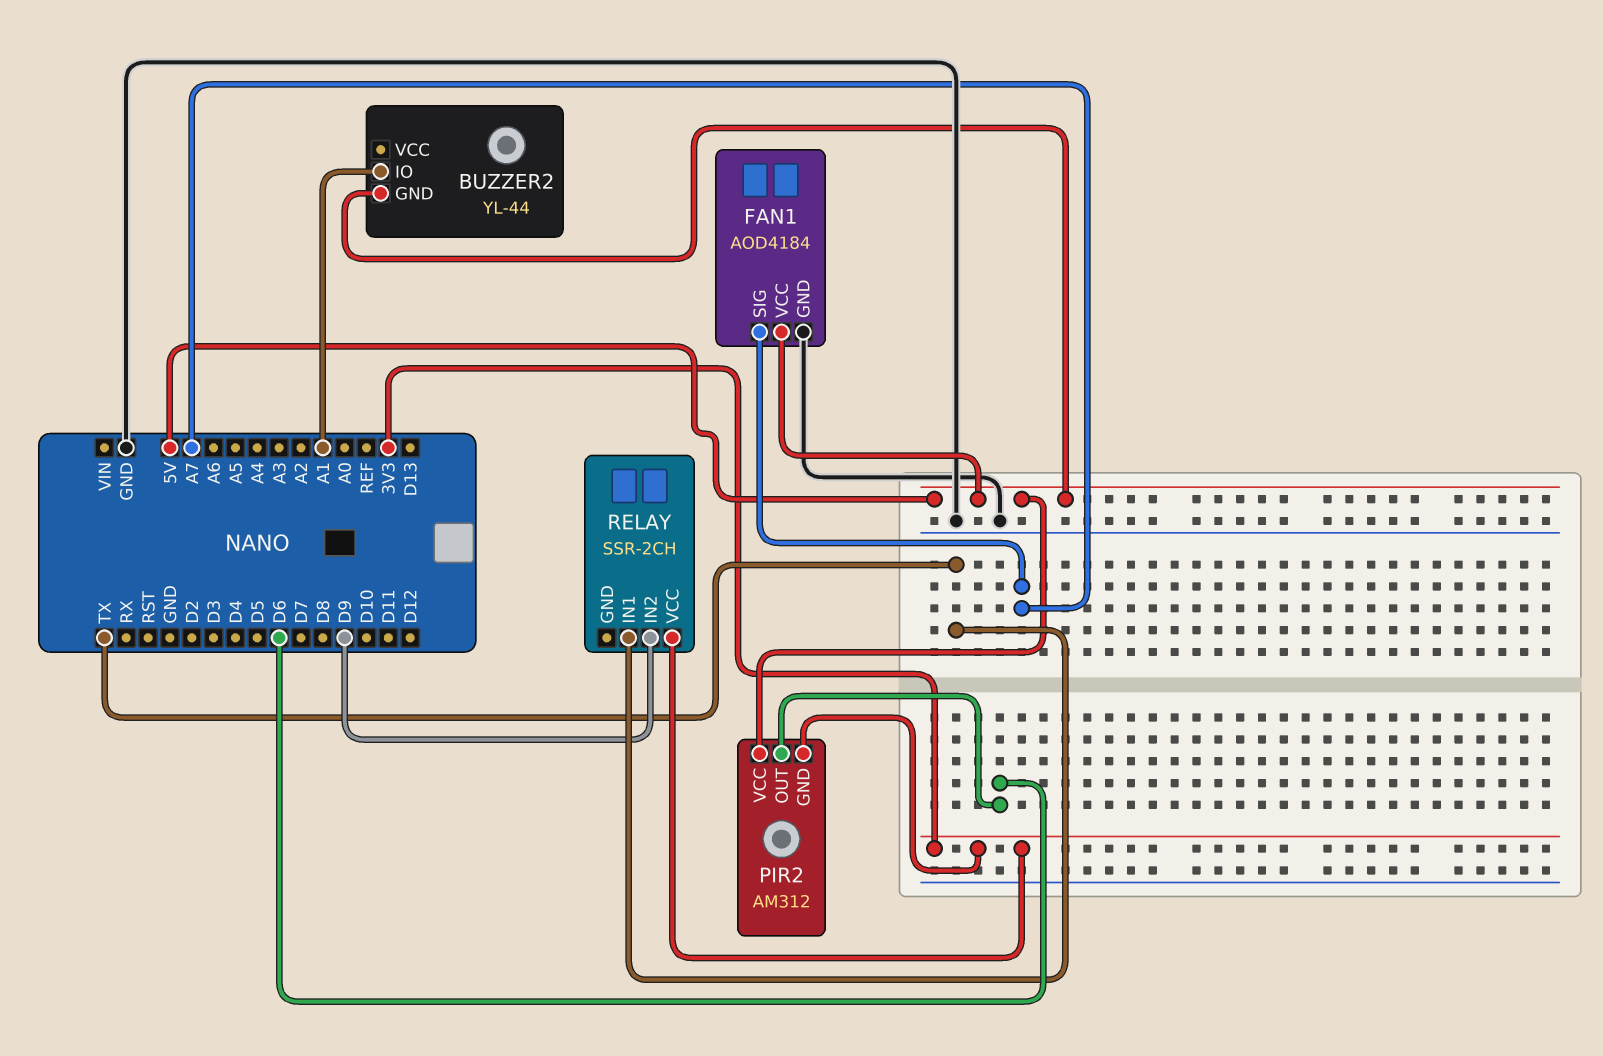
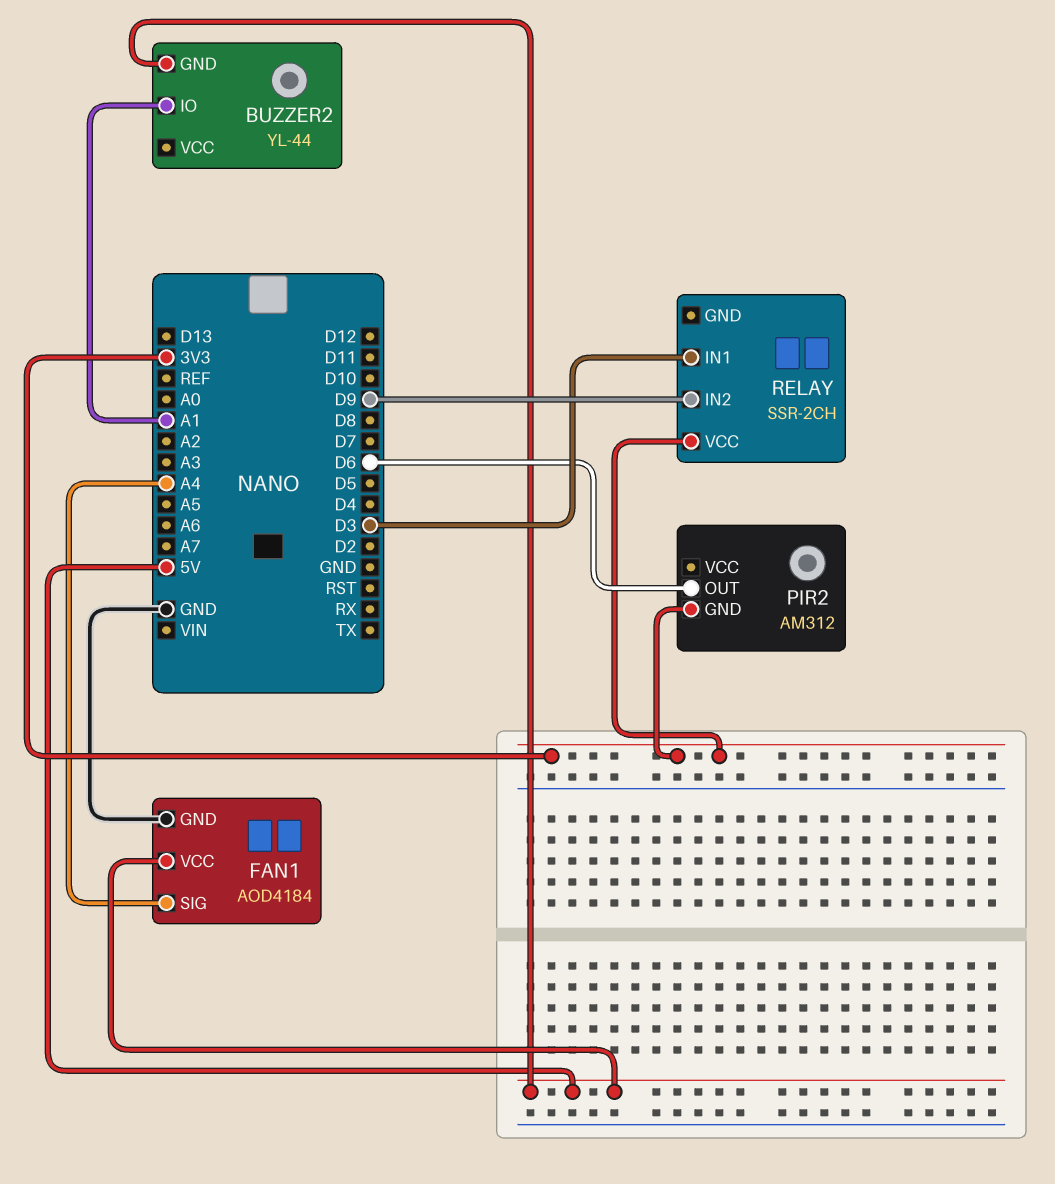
FAN1 pin SIG: A7 -> A4
PIR2 pin VCC: 5V -> none
RELAY pin IN1: TX -> D3

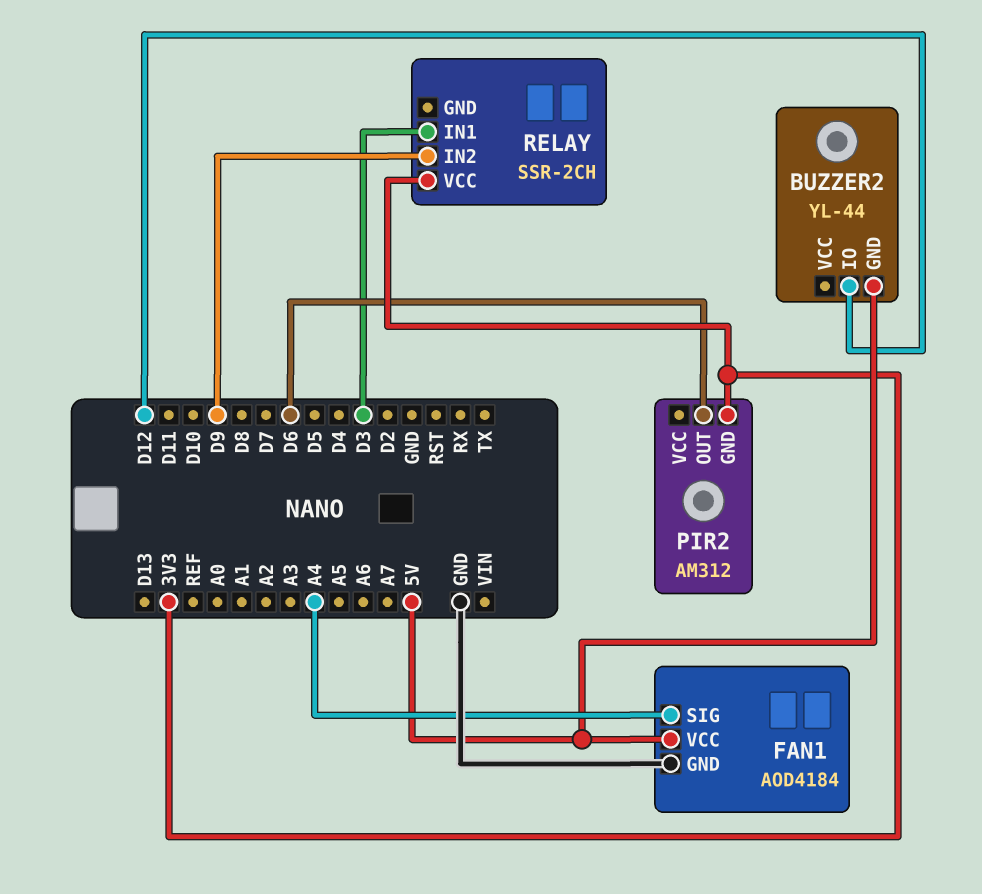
BUZZER2 pin IO: A1 -> D12

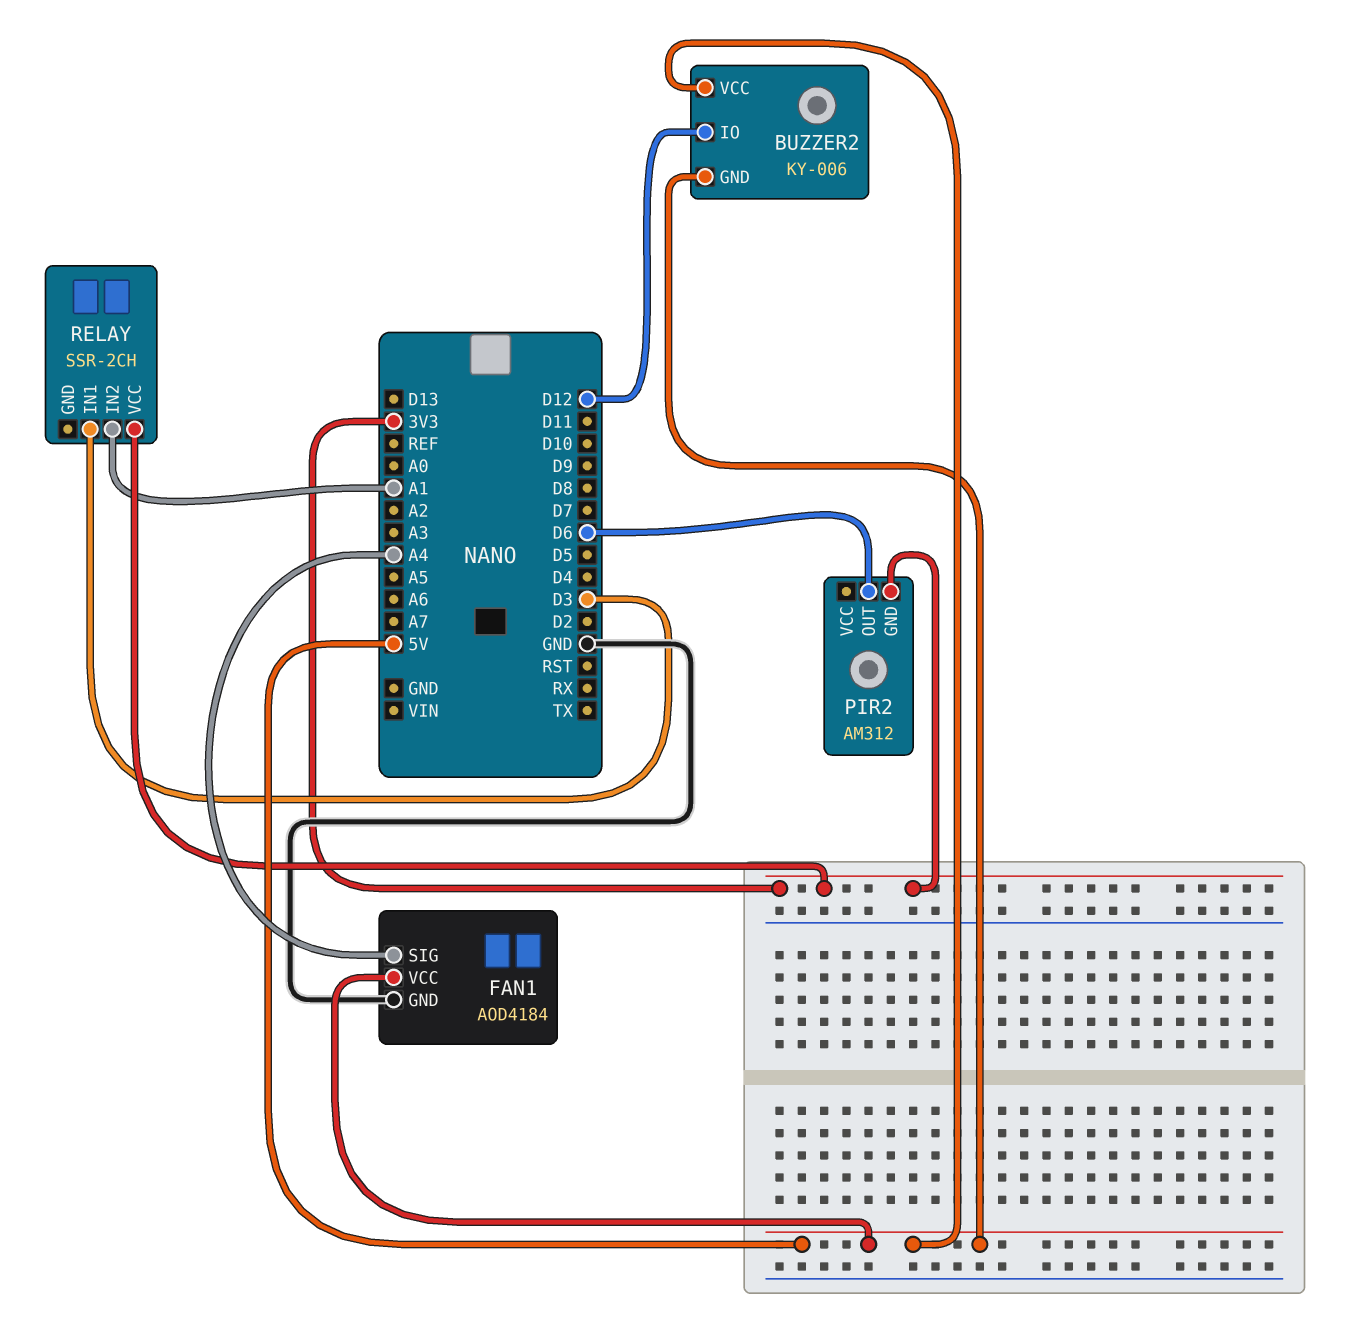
BUZZER2: YL-44 -> KY-006
BUZZER2 pin VCC: none -> 5V
RELAY pin IN2: D9 -> A1

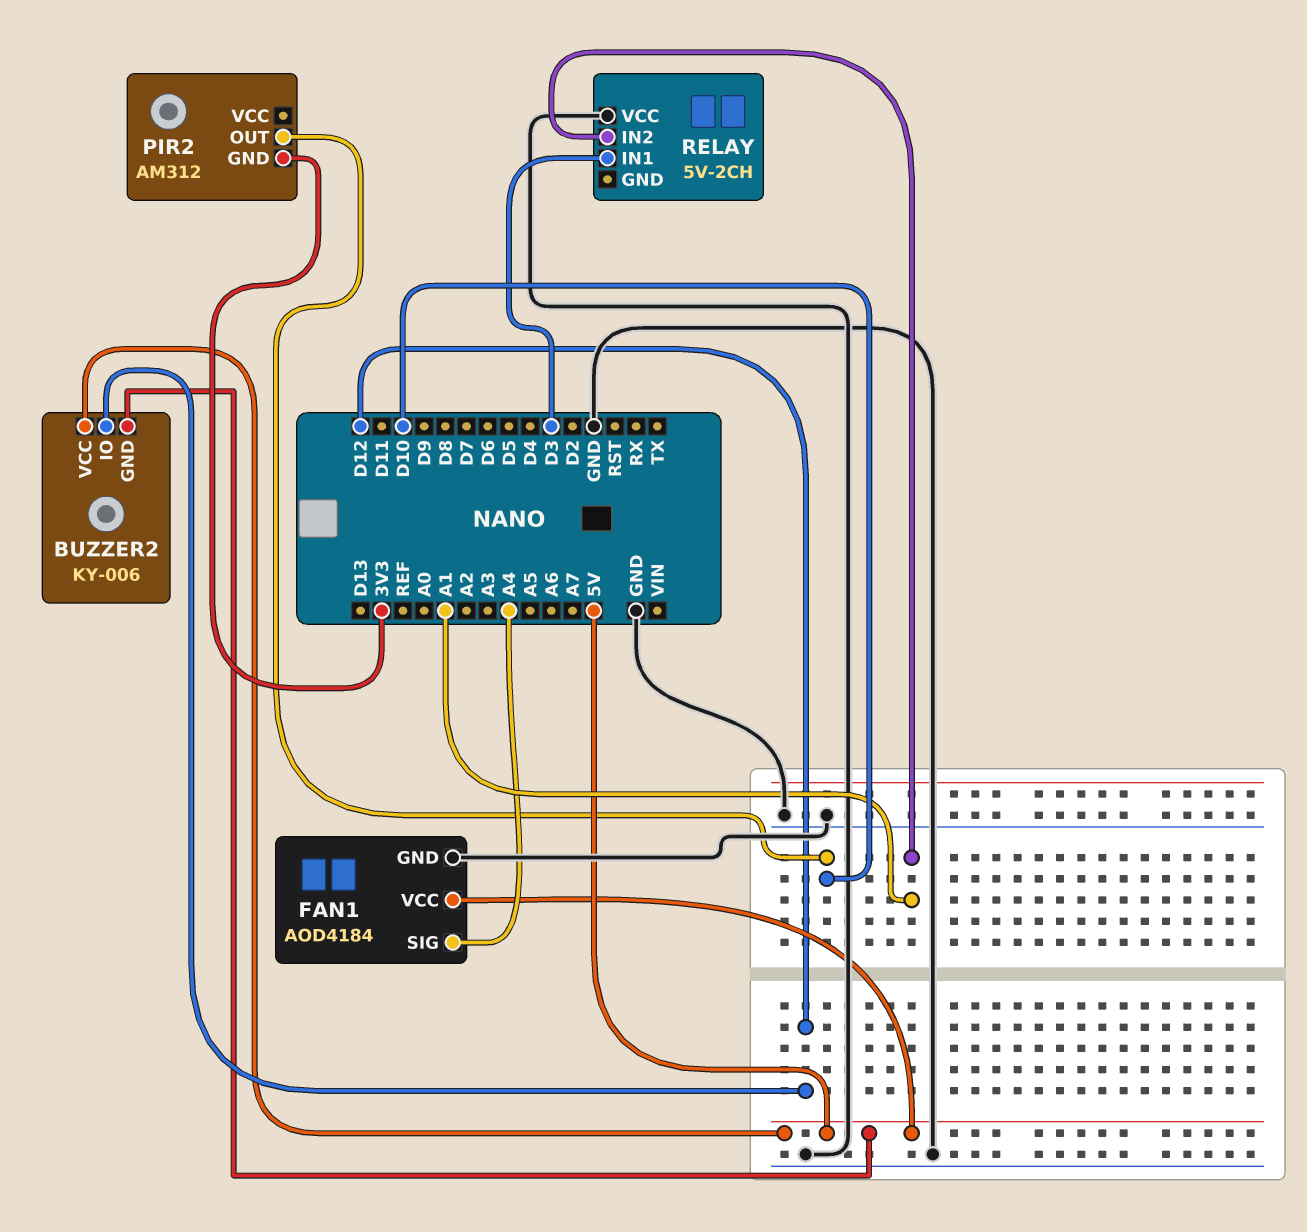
PIR2 pin OUT: D6 -> D10
RELAY: SSR-2CH -> 5V-2CH
RELAY pin VCC: 3V3 -> GND

